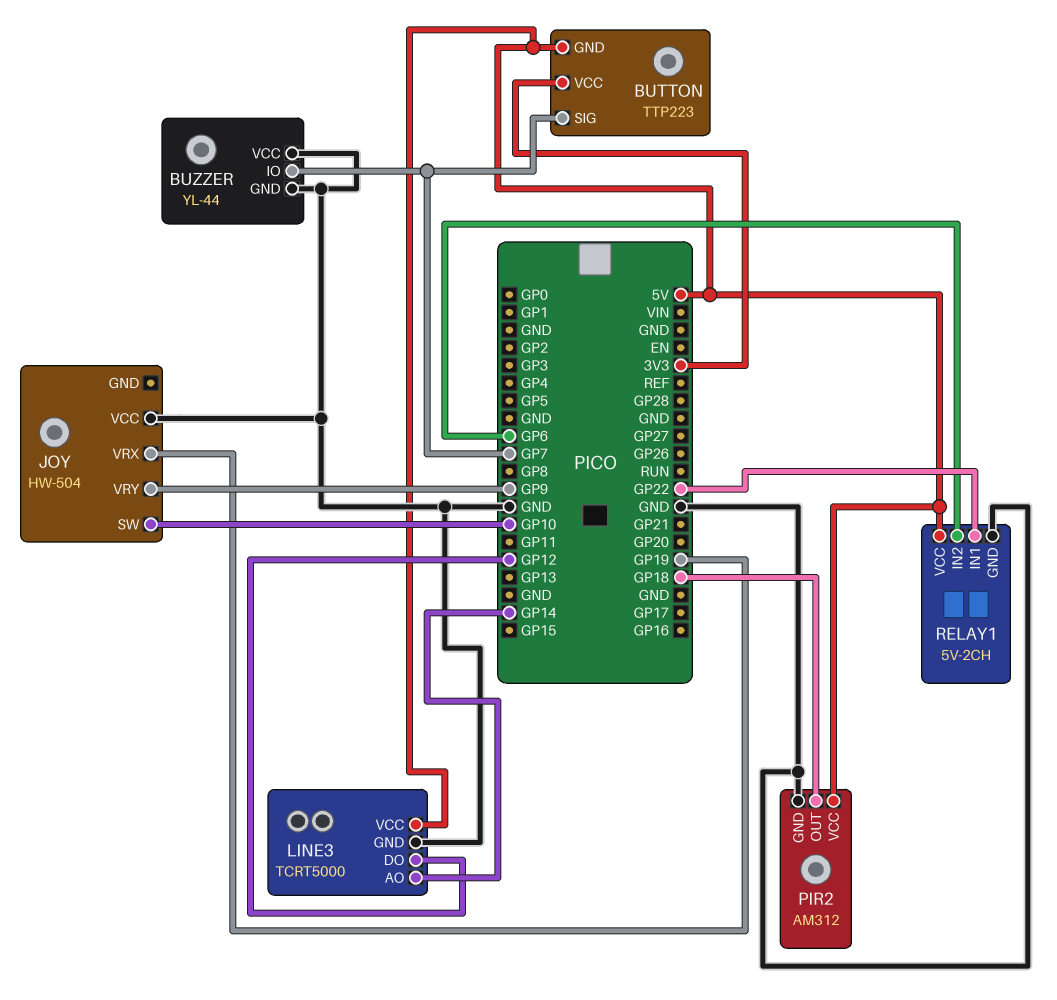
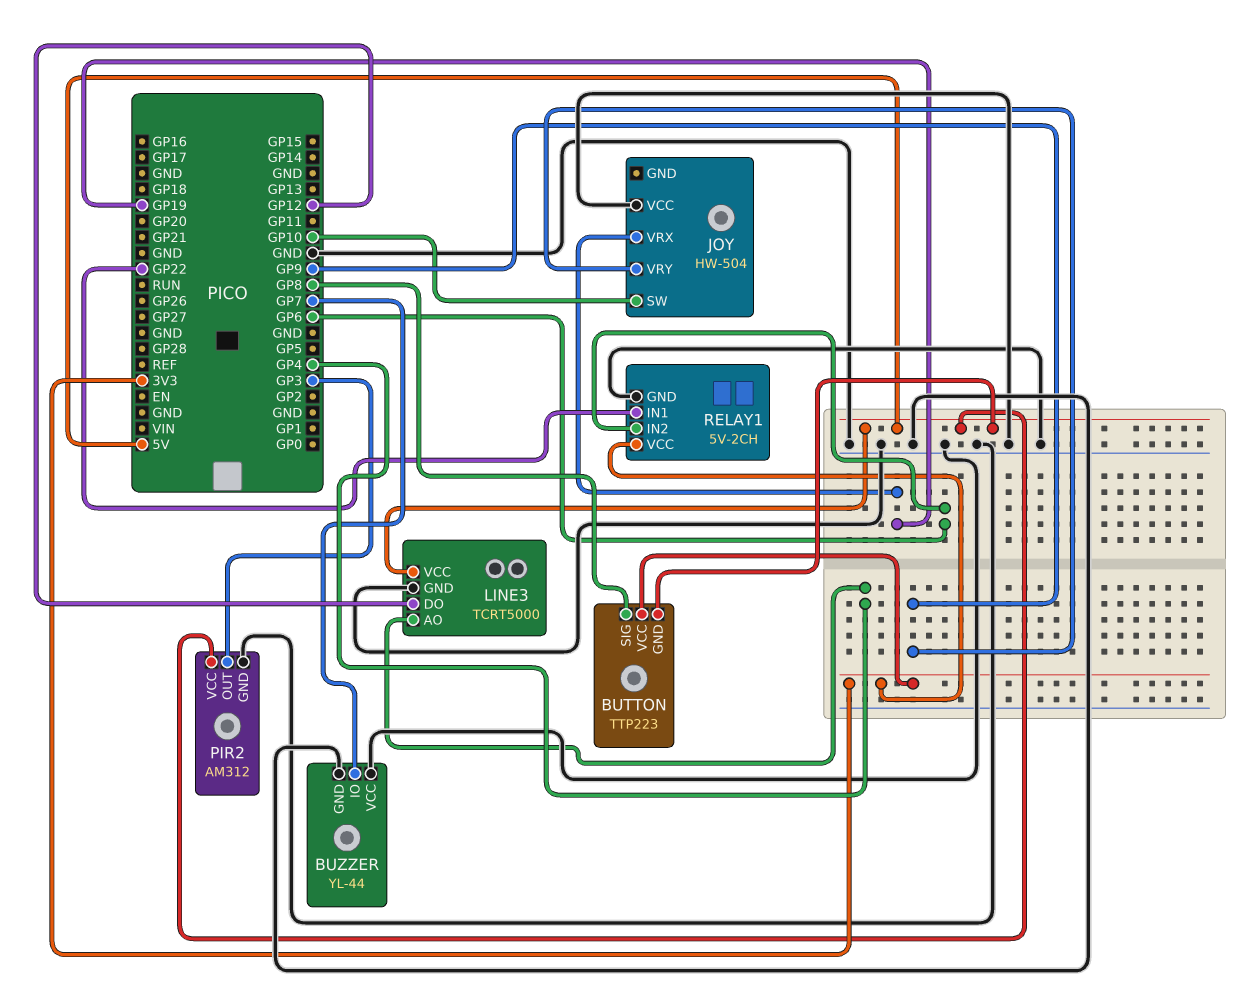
BUTTON pin SIG: GP7 -> GP8
LINE3 pin AO: GP14 -> GP4
PIR2 pin OUT: GP18 -> GP3
RELAY1 pin VCC: 5V -> 3V3

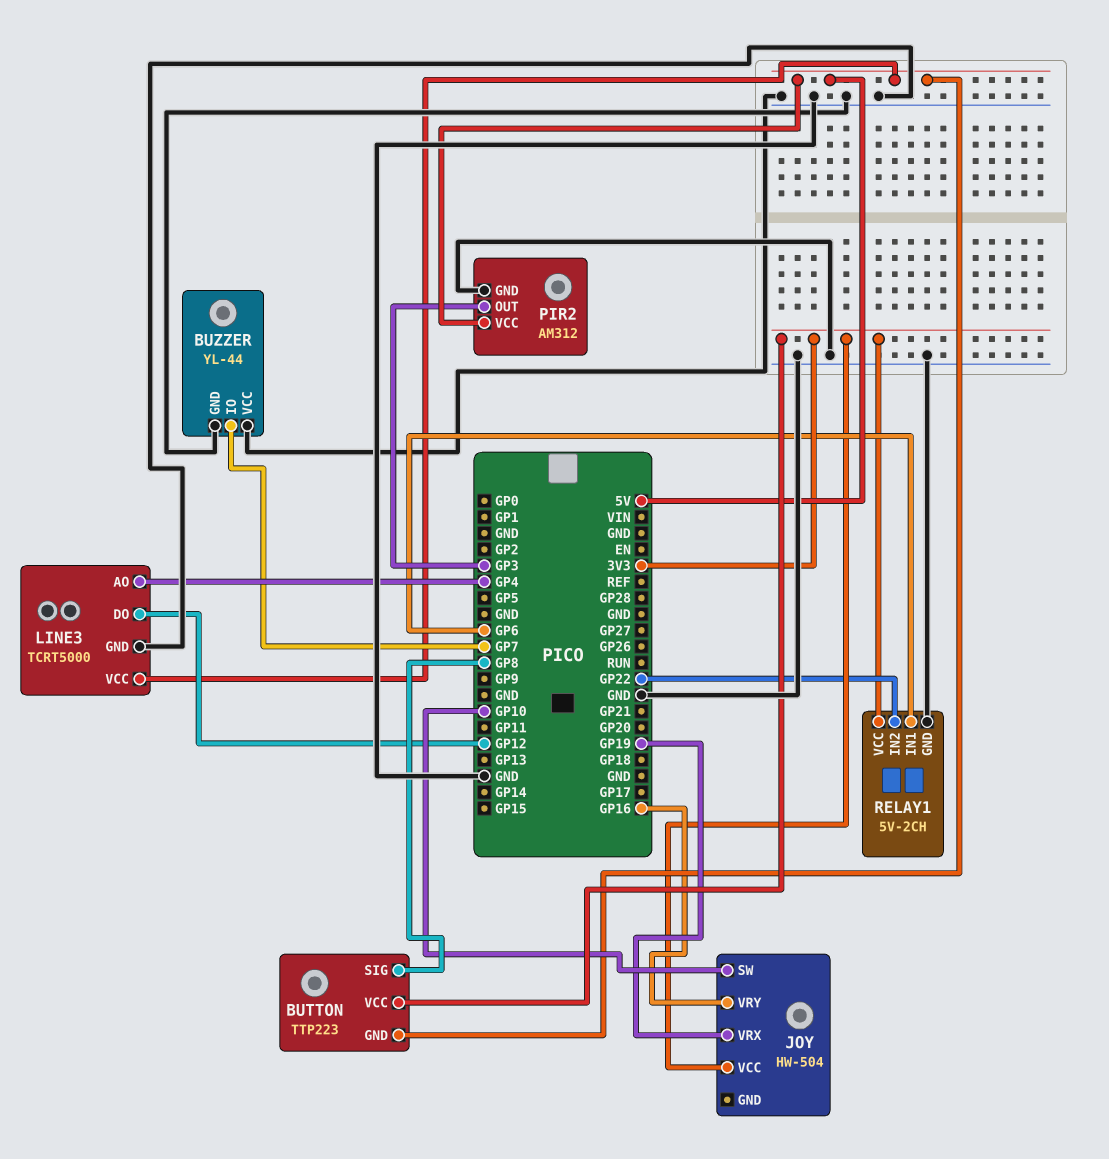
JOY pin VCC: GND -> 3V3
JOY pin VRY: GP9 -> GP16
RELAY1 pin IN1: GP22 -> GP6
RELAY1 pin IN2: GP6 -> GP22

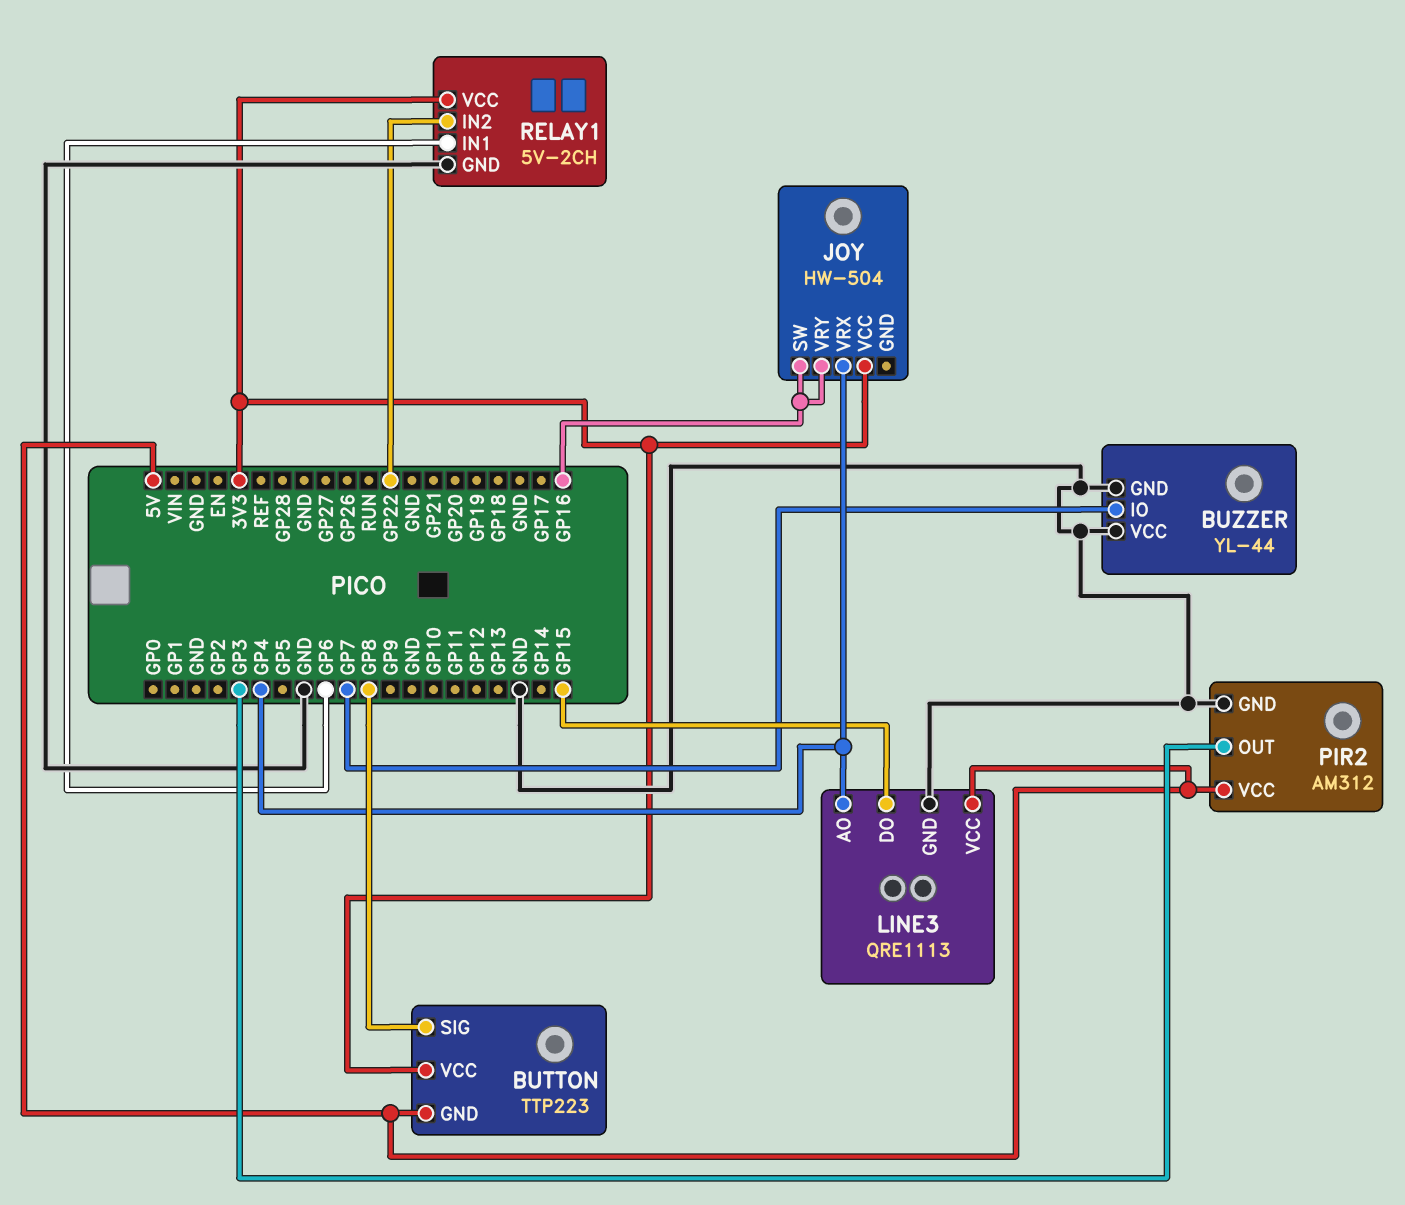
JOY pin SW: GP10 -> GP16
JOY pin VRX: GP19 -> GP4
LINE3: TCRT5000 -> QRE1113
LINE3 pin DO: GP12 -> GP15

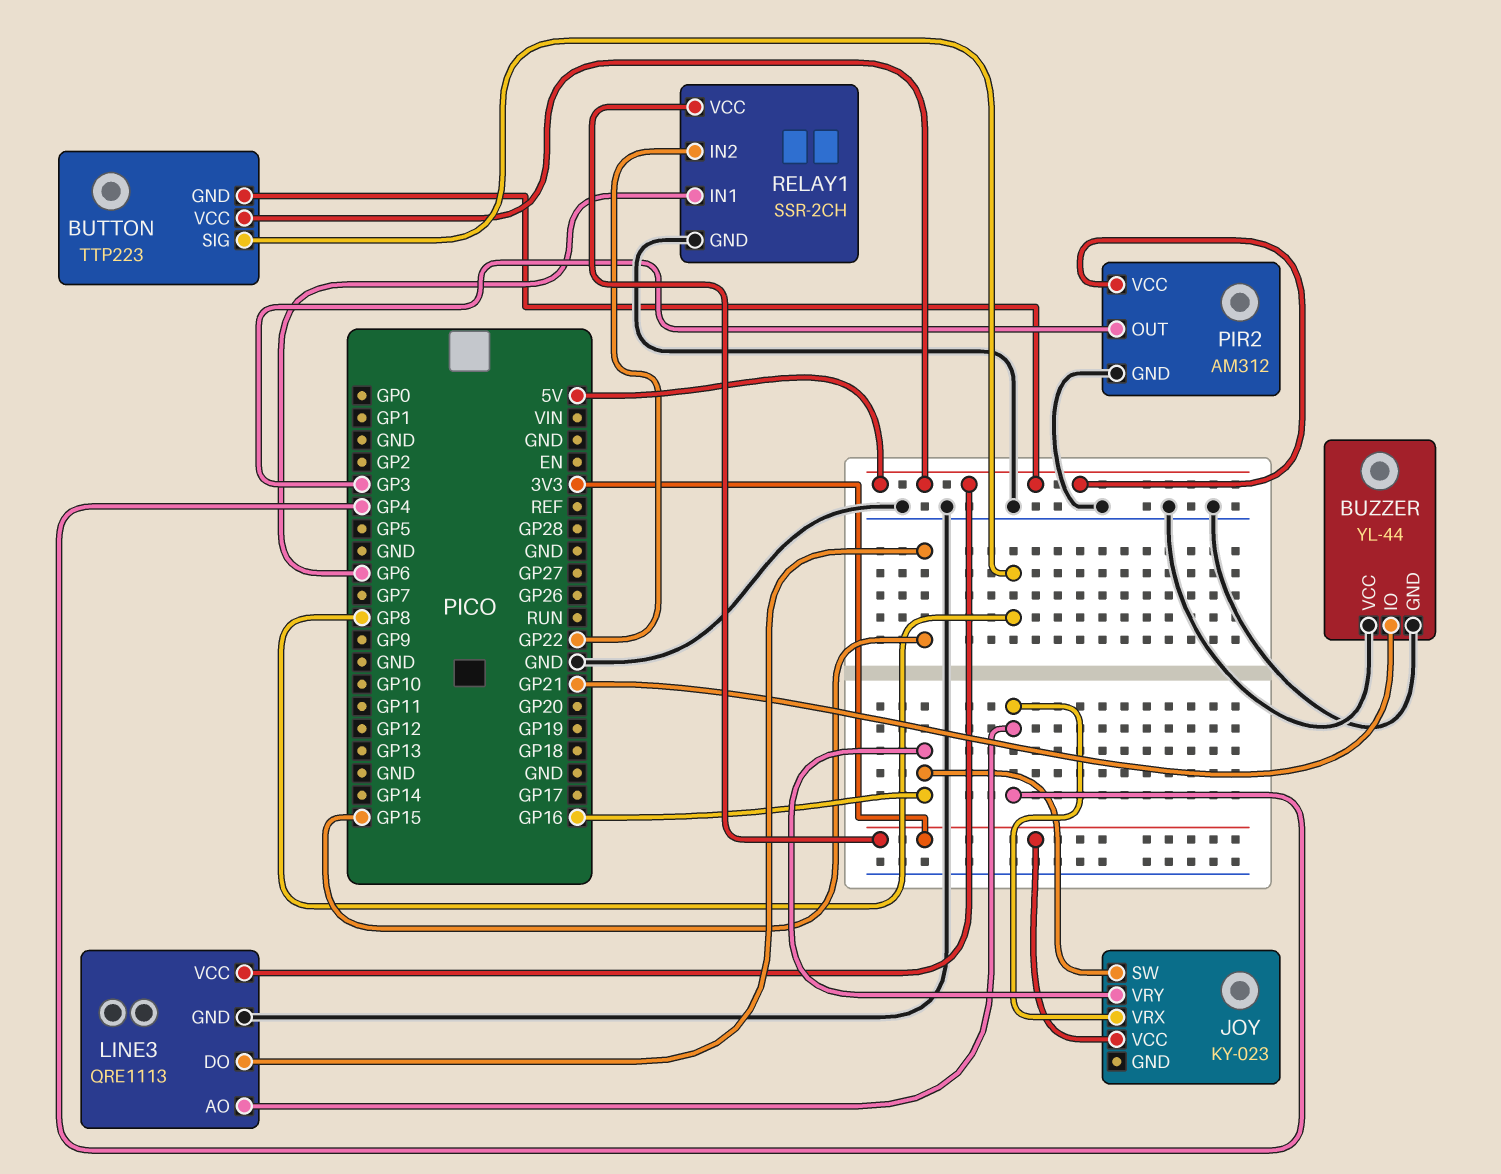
BUTTON pin VCC: 3V3 -> 5V
BUZZER pin IO: GP7 -> GP21
JOY: HW-504 -> KY-023
RELAY1: 5V-2CH -> SSR-2CH

